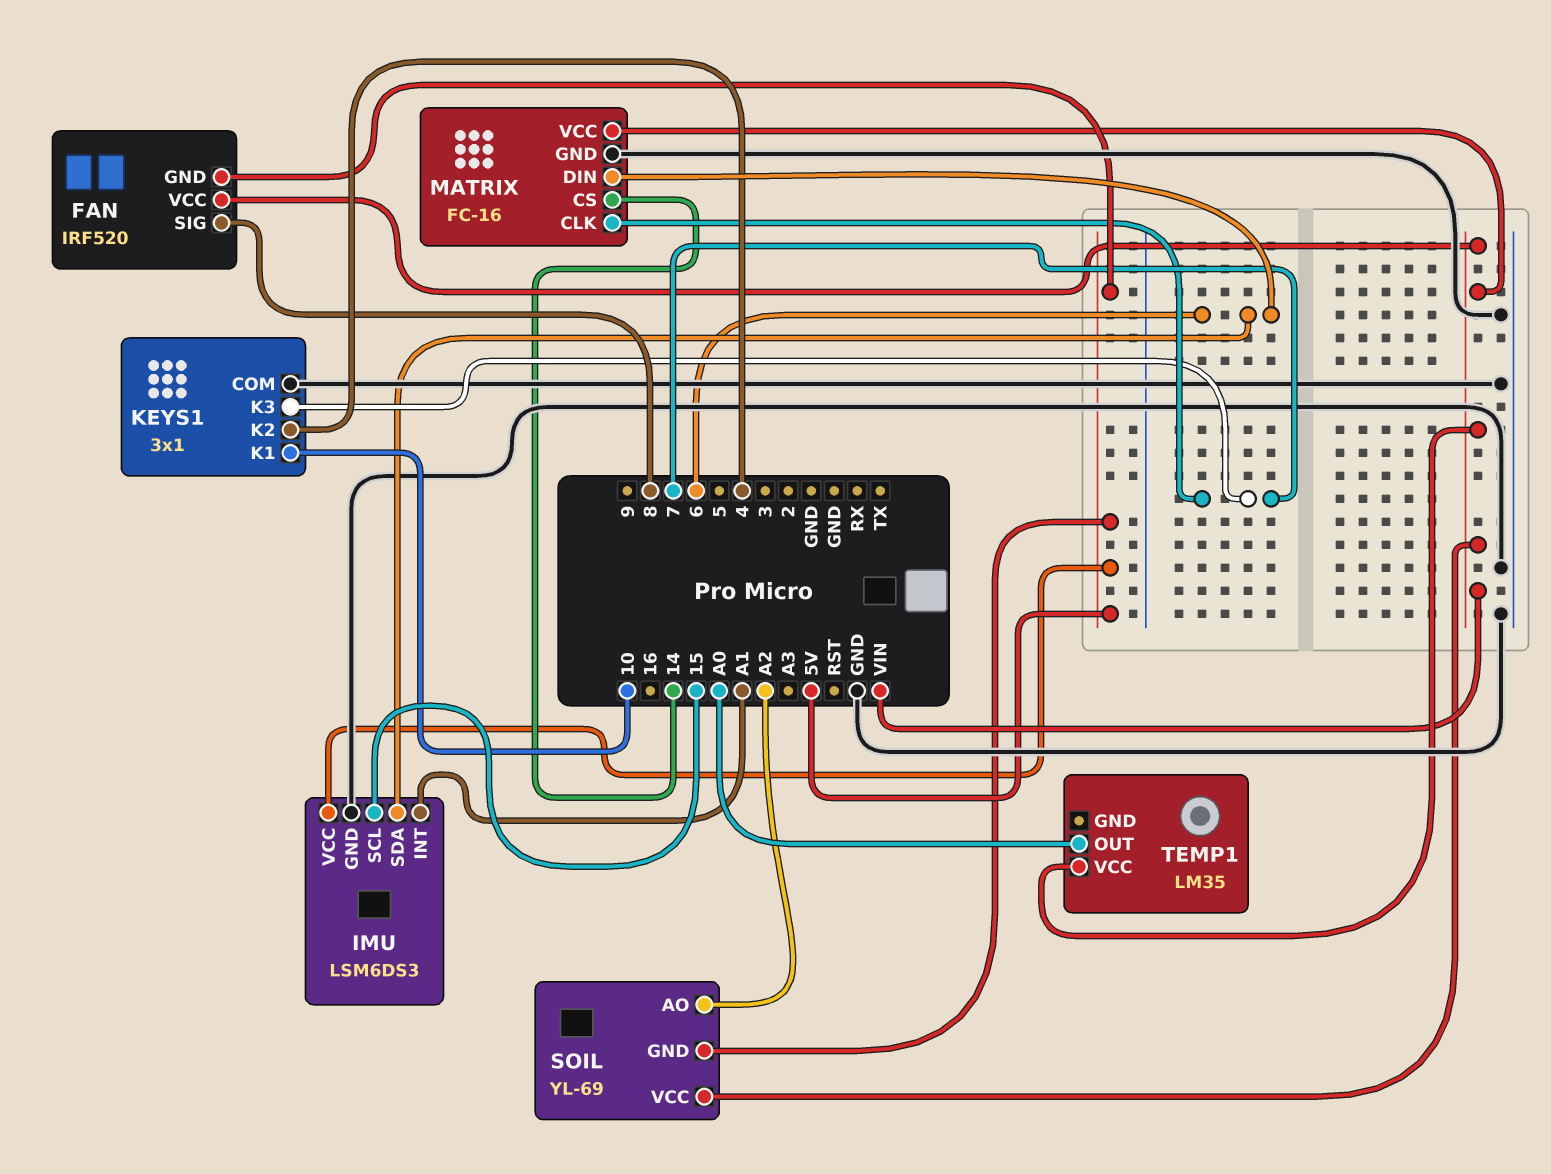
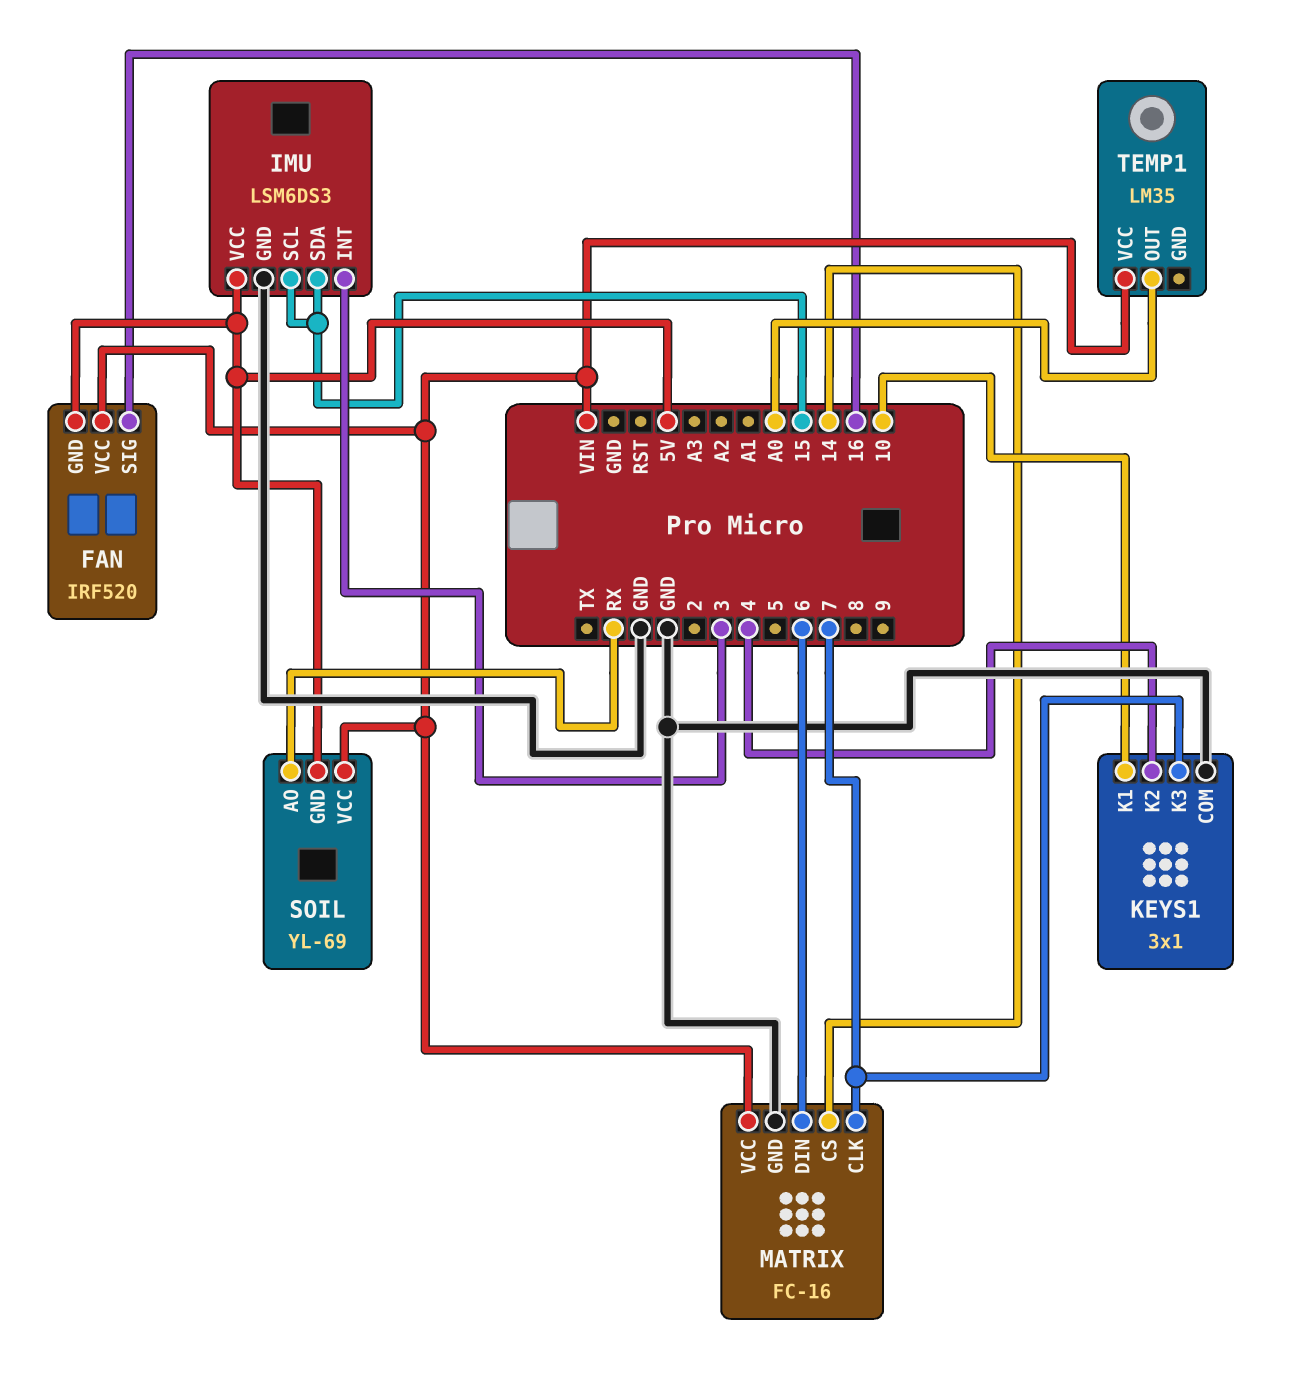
FAN pin SIG: 8 -> 16
IMU pin INT: A1 -> 3
IMU pin SDA: 6 -> 15
SOIL pin AO: A2 -> RX

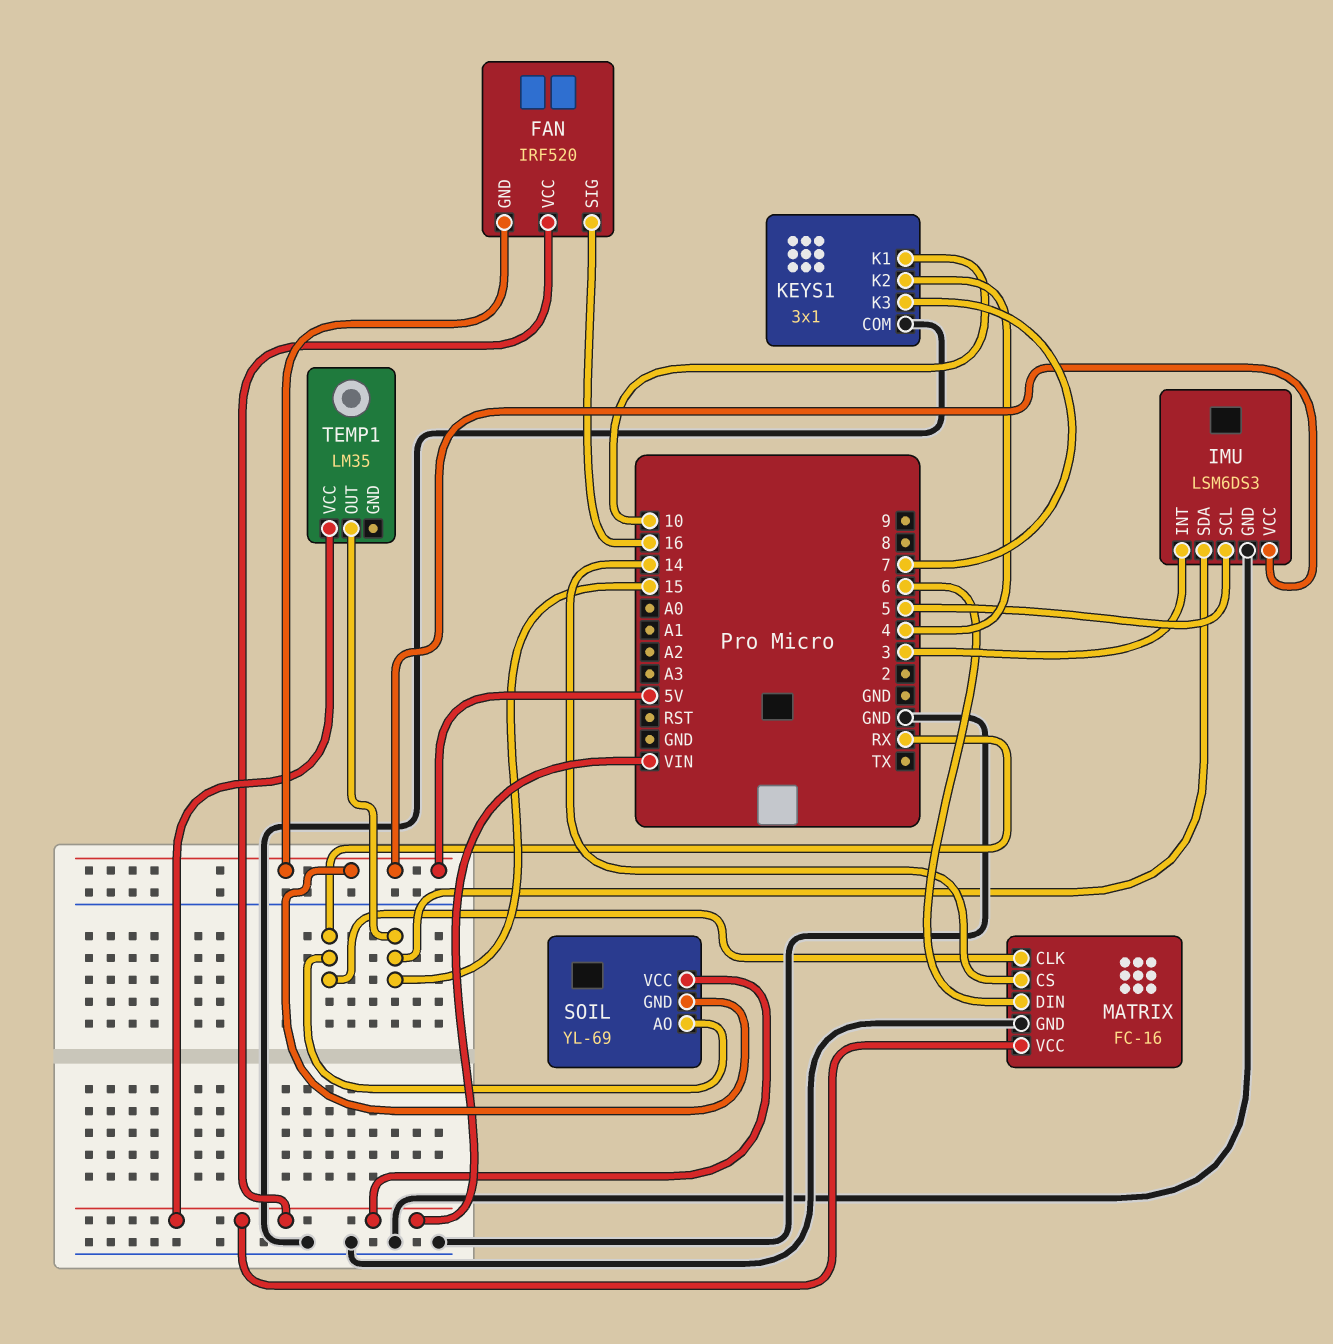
IMU pin SCL: 15 -> 5
MATRIX pin CLK: 7 -> RX
TEMP1 pin OUT: A0 -> 15

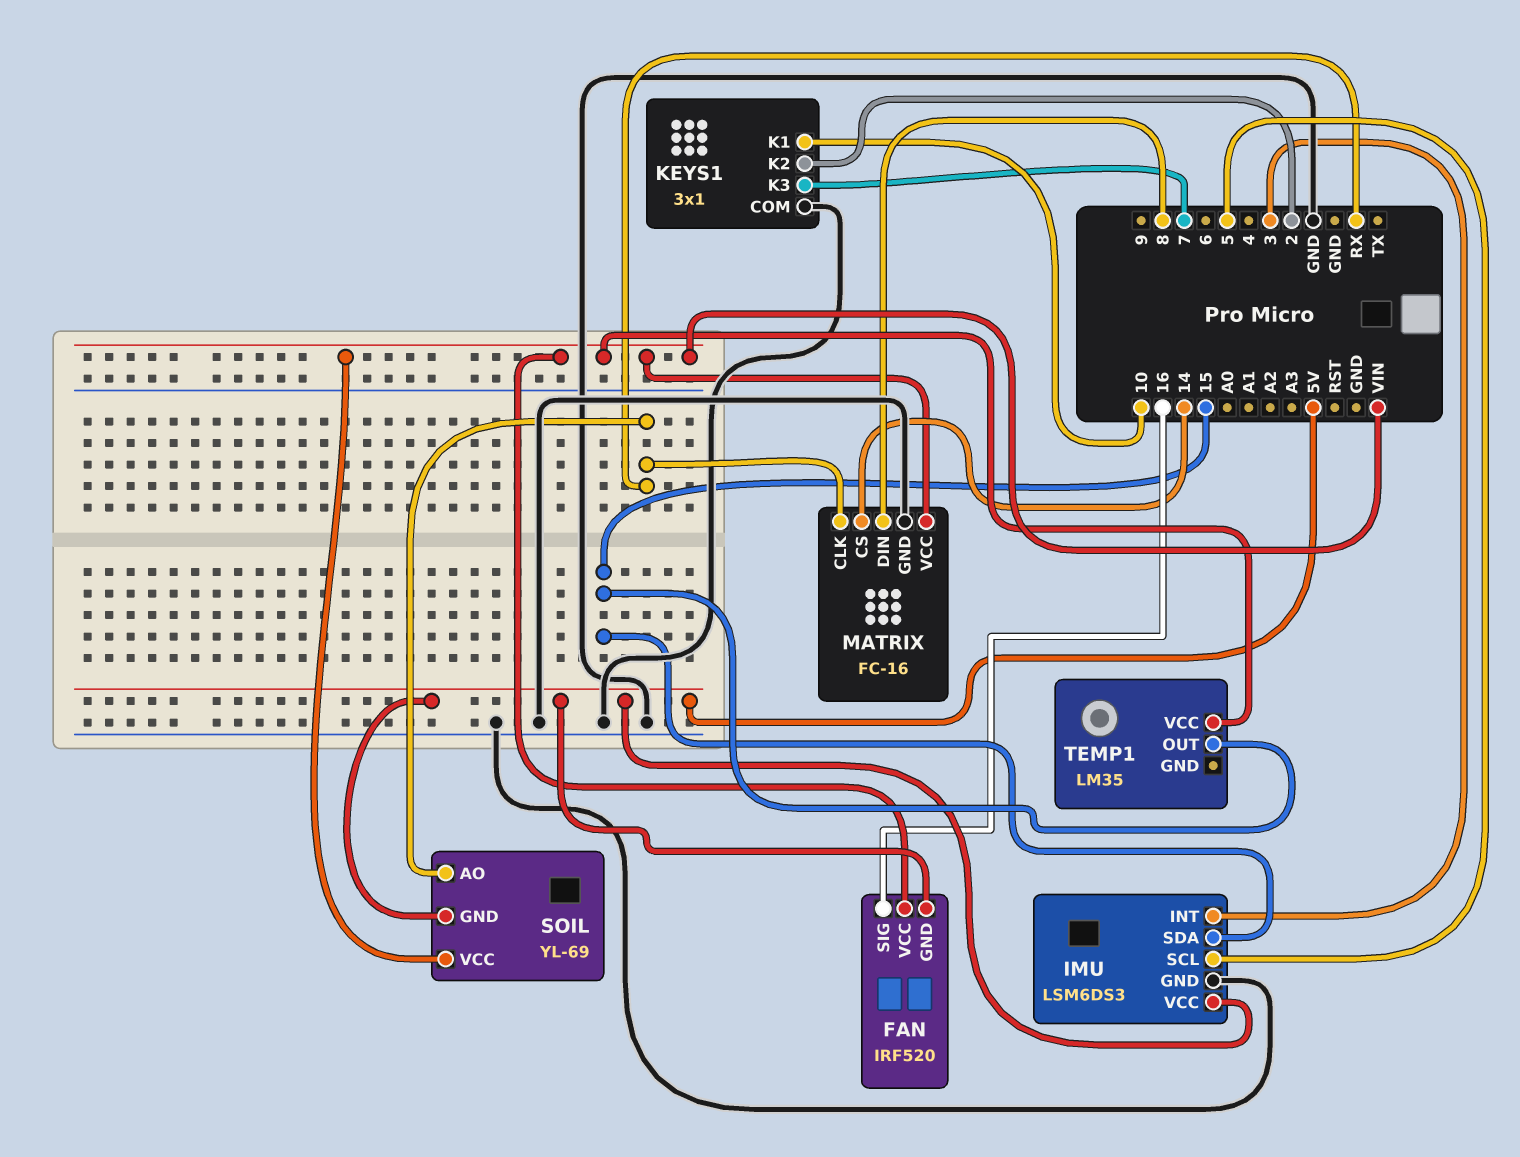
KEYS1 pin K2: 4 -> 2
MATRIX pin DIN: 6 -> 8

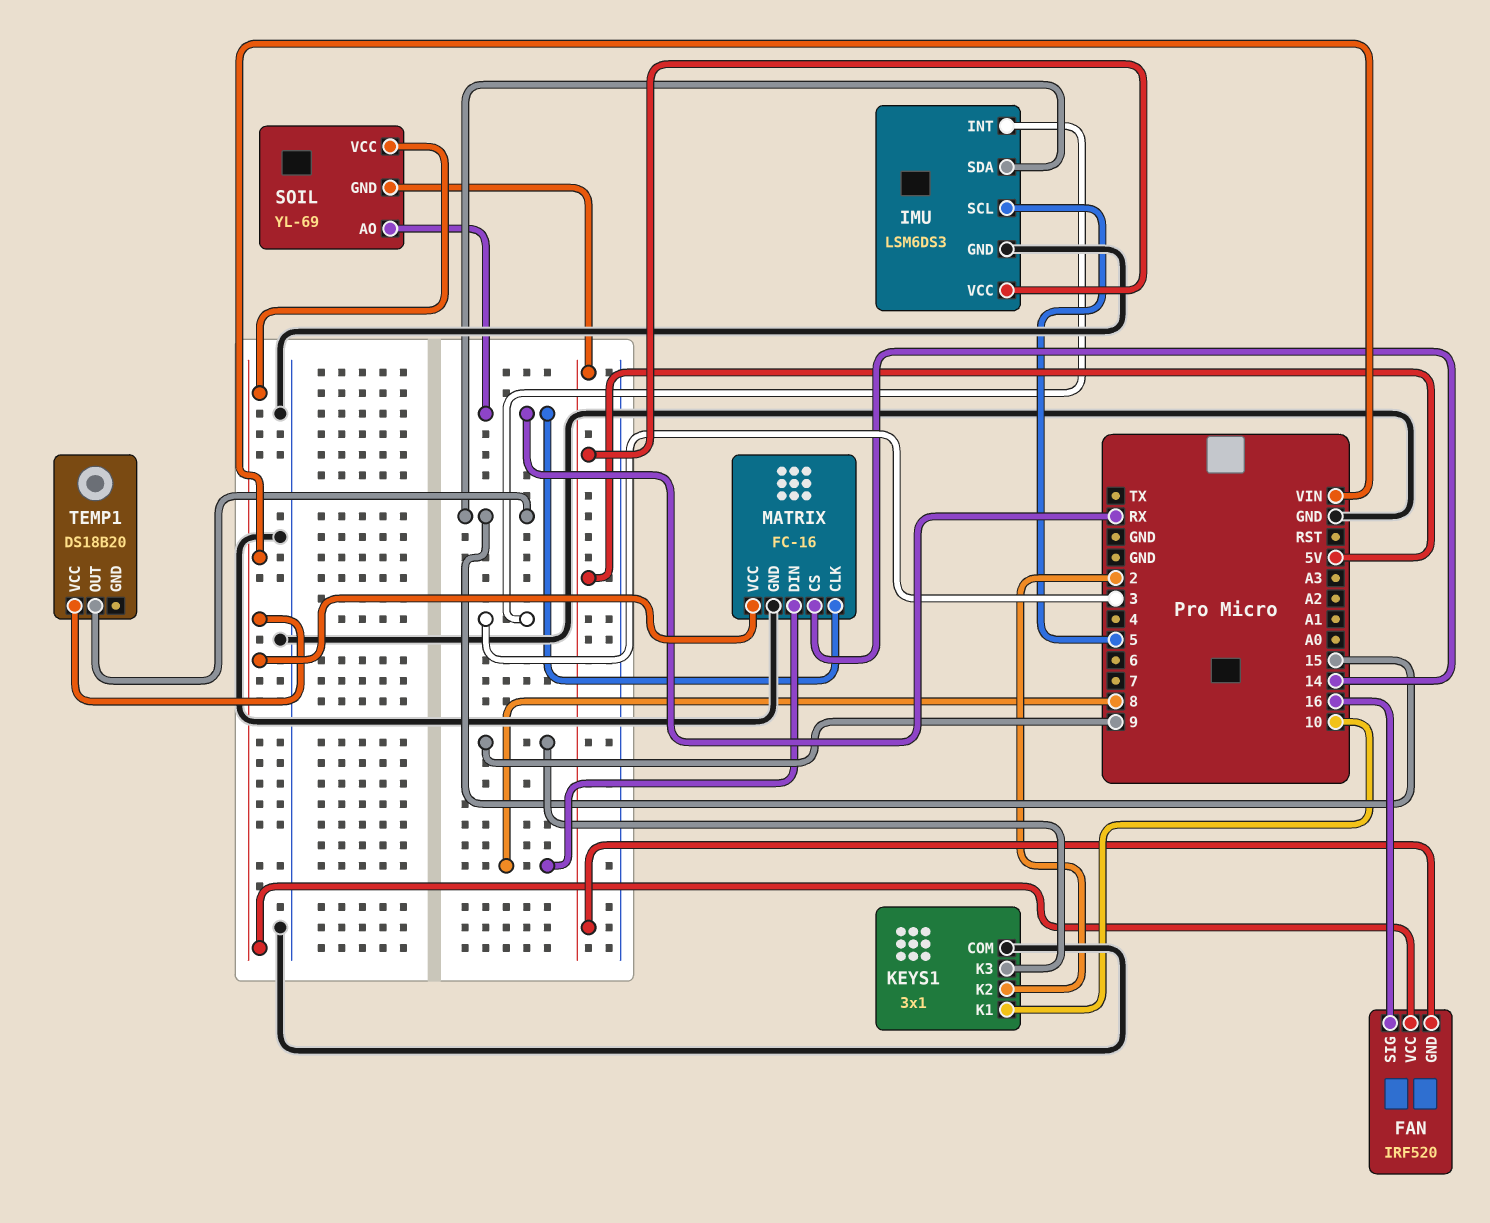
KEYS1 pin K3: 7 -> 9
TEMP1: LM35 -> DS18B20

